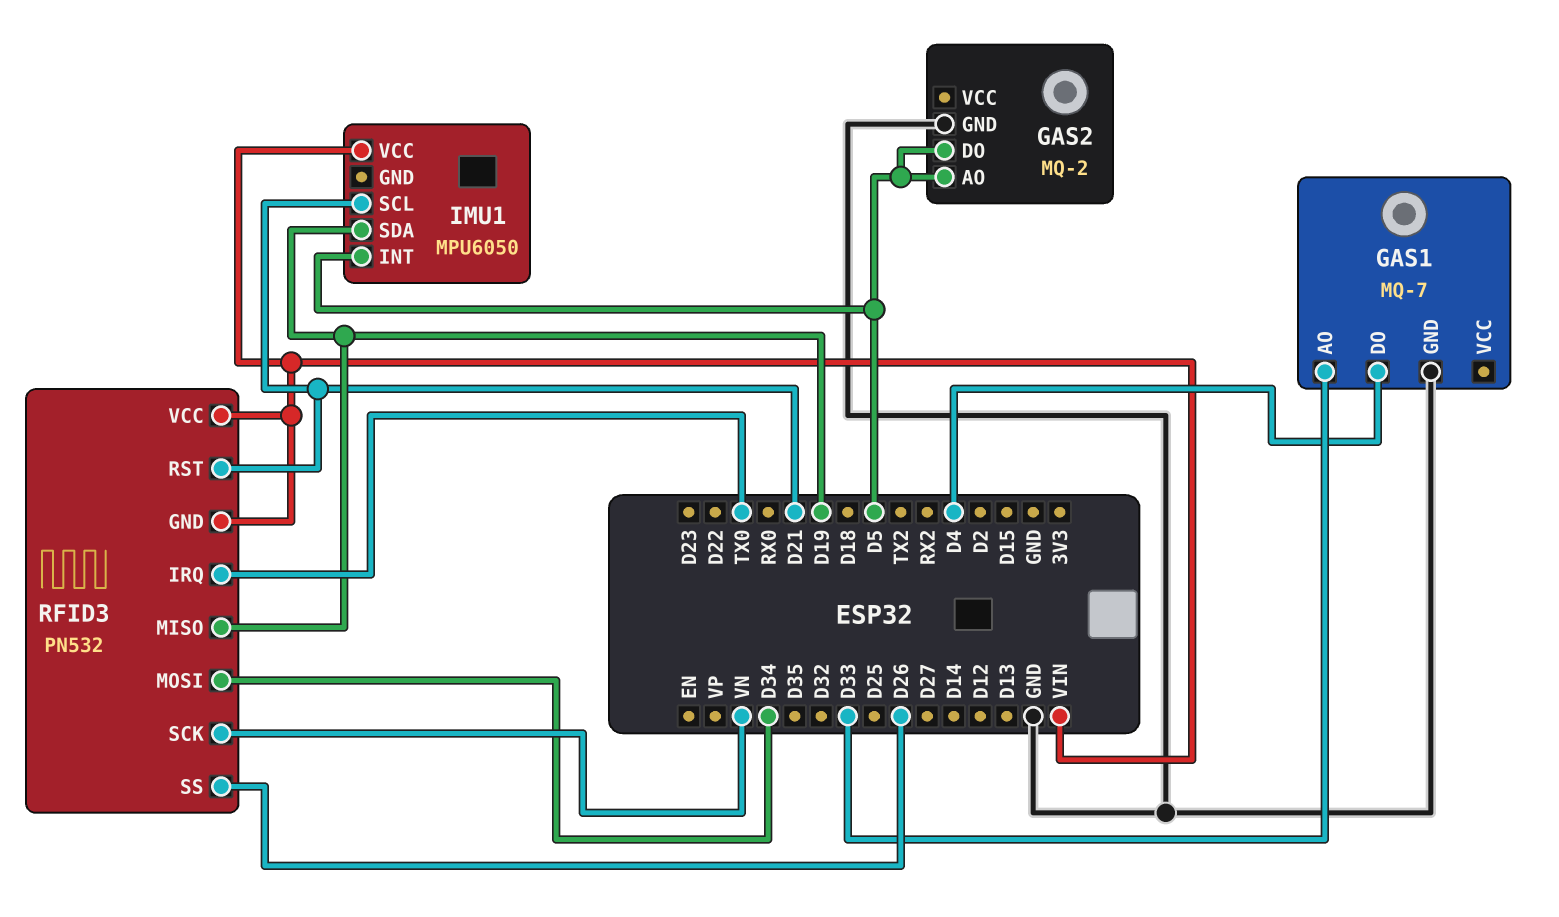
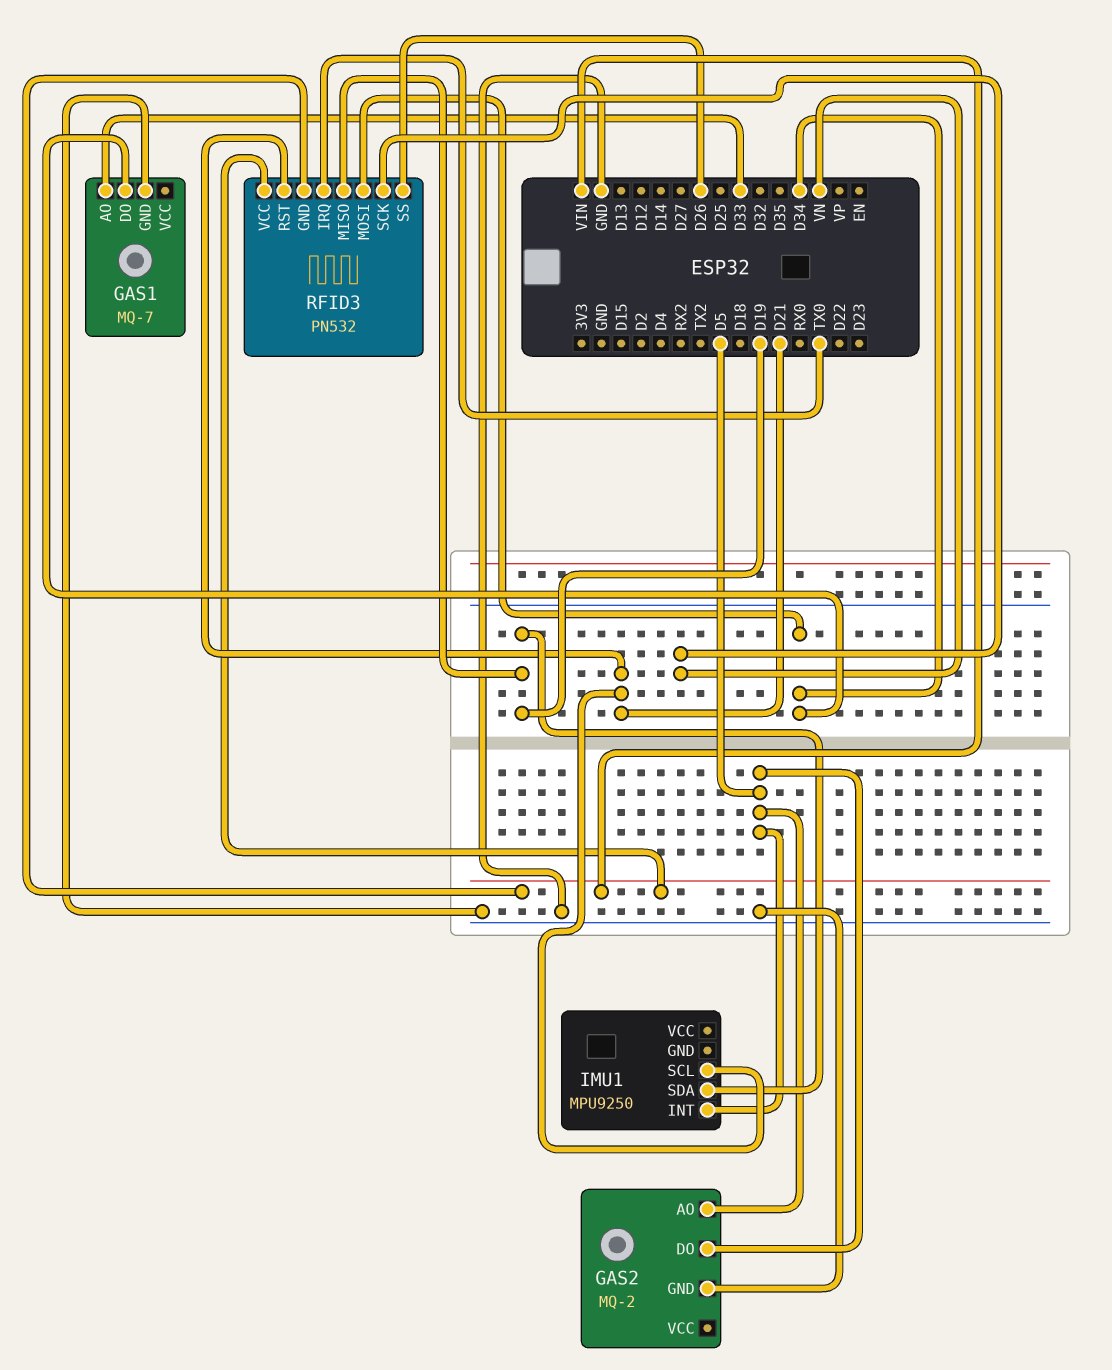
GAS1 pin DO: D4 -> D34
IMU1: MPU6050 -> MPU9250
IMU1 pin VCC: VIN -> none

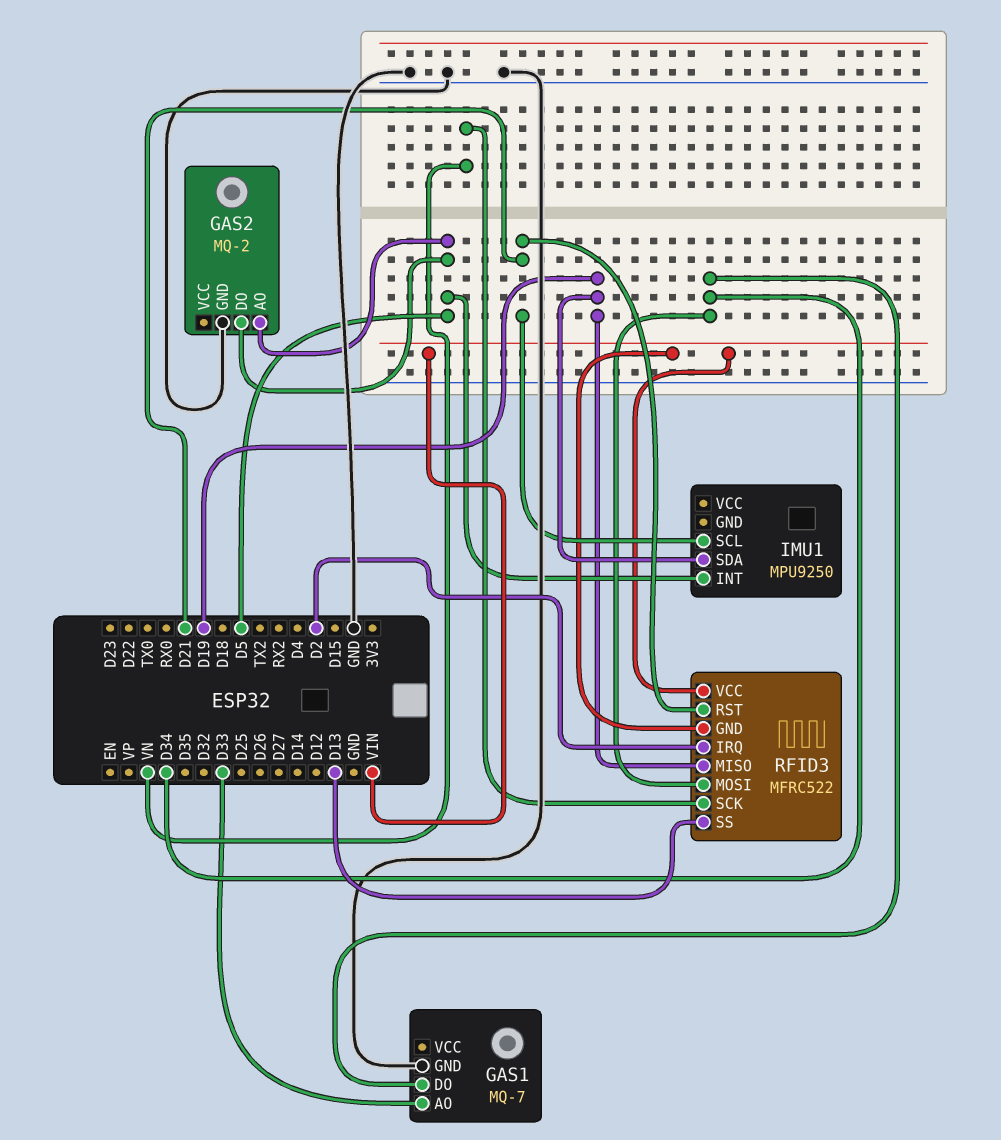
RFID3: PN532 -> MFRC522
RFID3 pin IRQ: TX0 -> D2
RFID3 pin SS: D26 -> D13

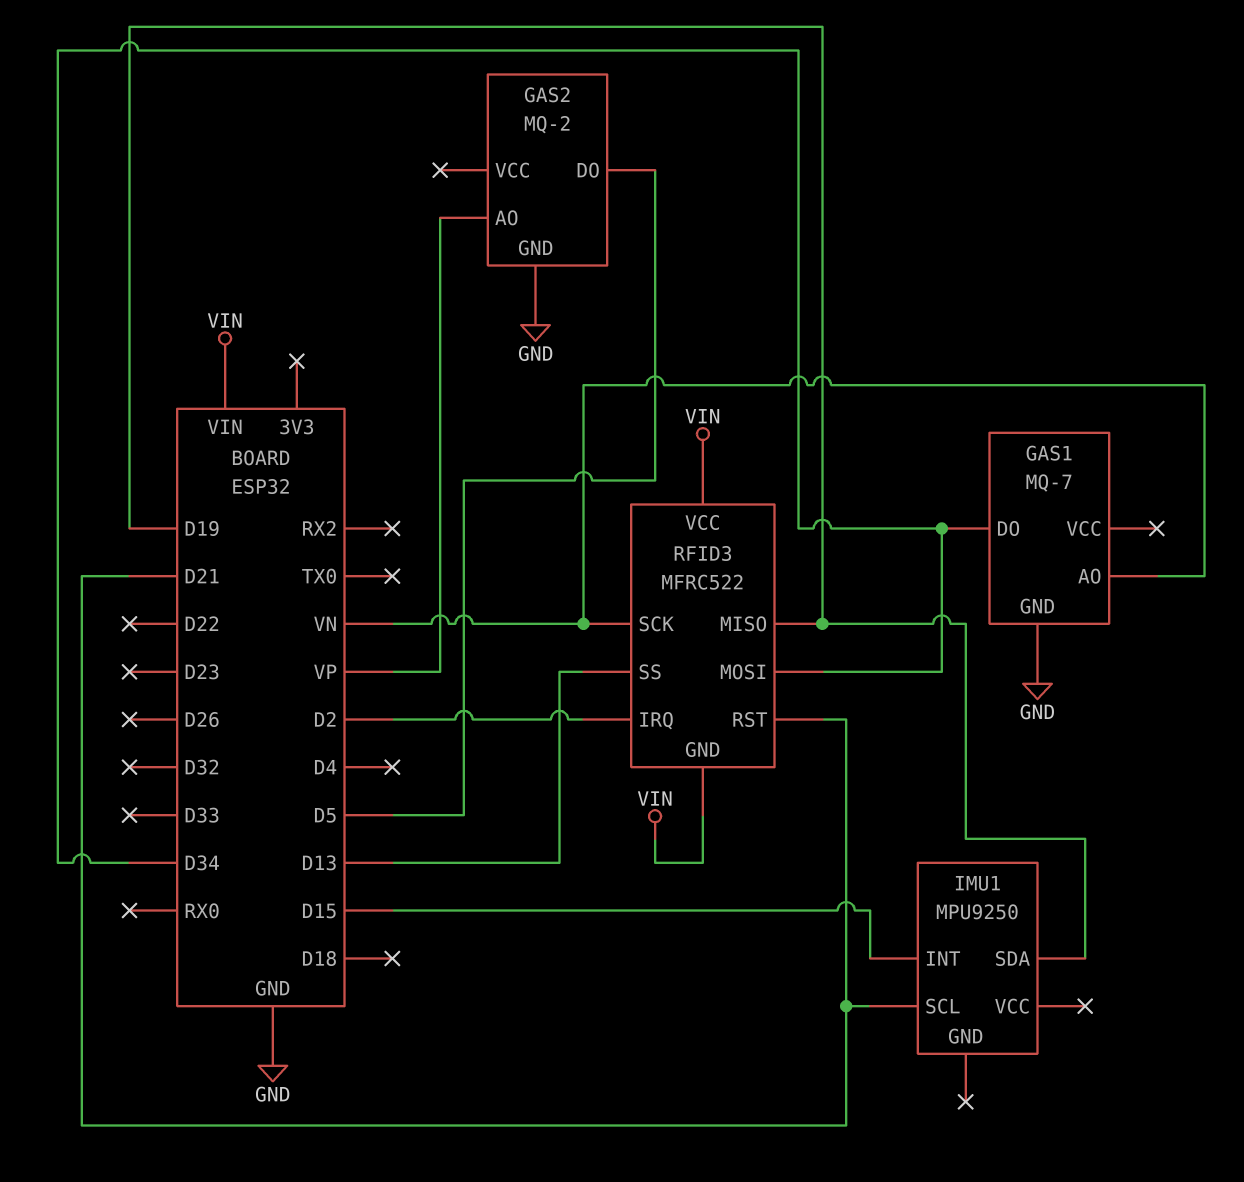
GAS1 pin AO: D33 -> VN
GAS2 pin AO: D5 -> VP
IMU1 pin INT: D5 -> D15

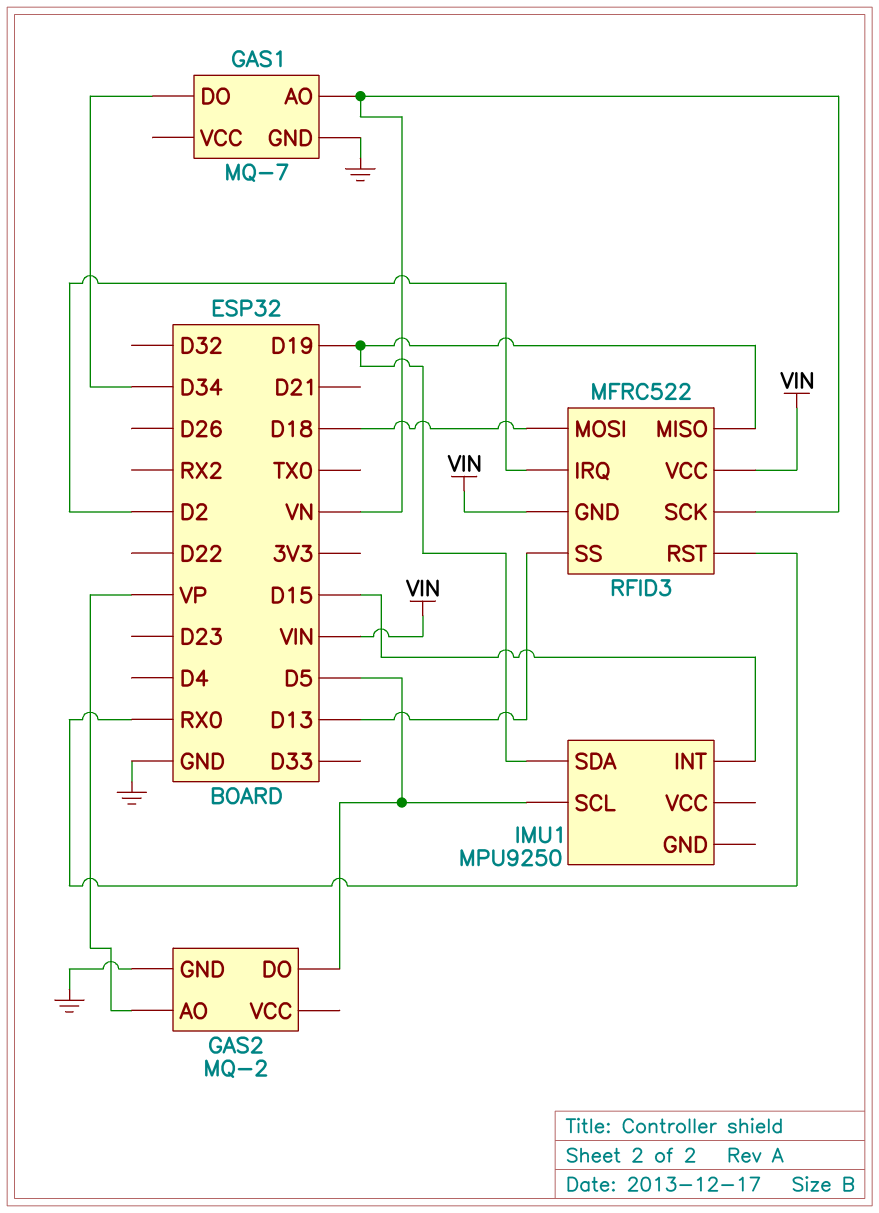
IMU1 pin SCL: D21 -> D5
RFID3 pin MOSI: D34 -> D18
RFID3 pin RST: D21 -> RX0

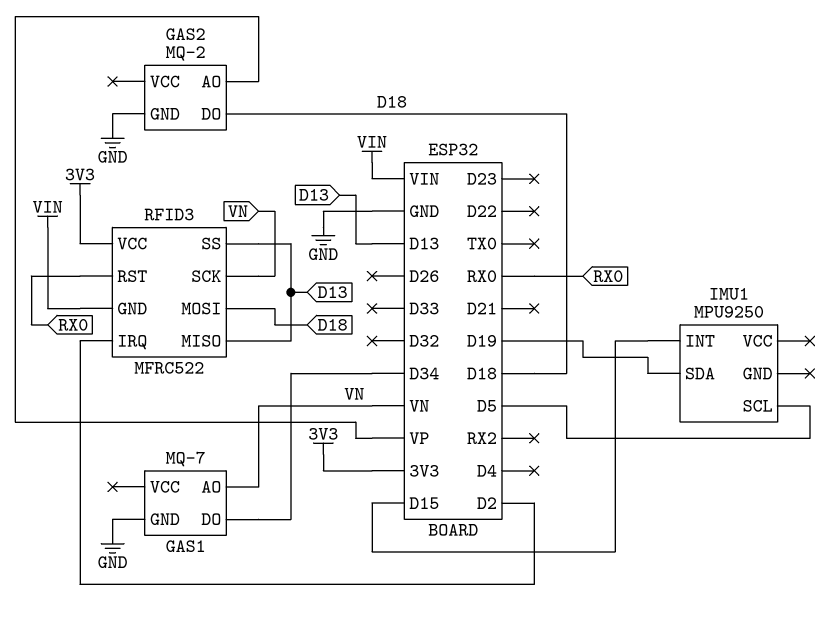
GAS2 pin DO: D5 -> D18
RFID3 pin MISO: D19 -> D13
RFID3 pin VCC: VIN -> 3V3

